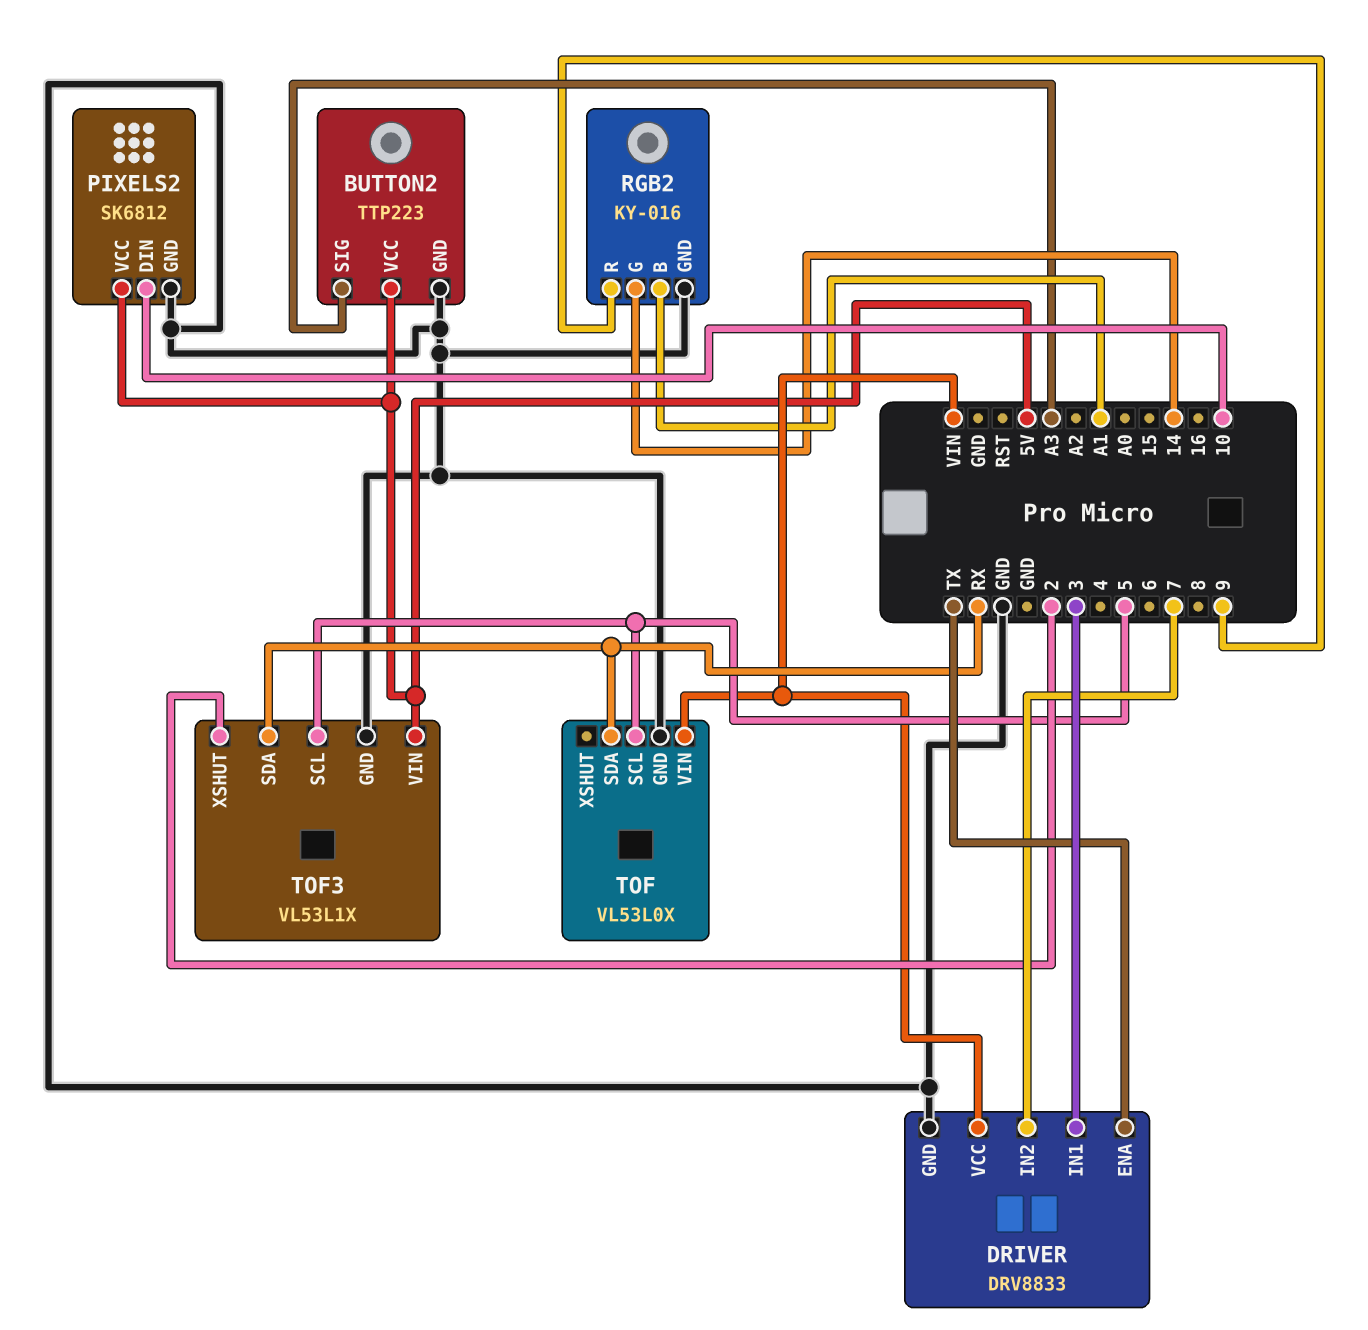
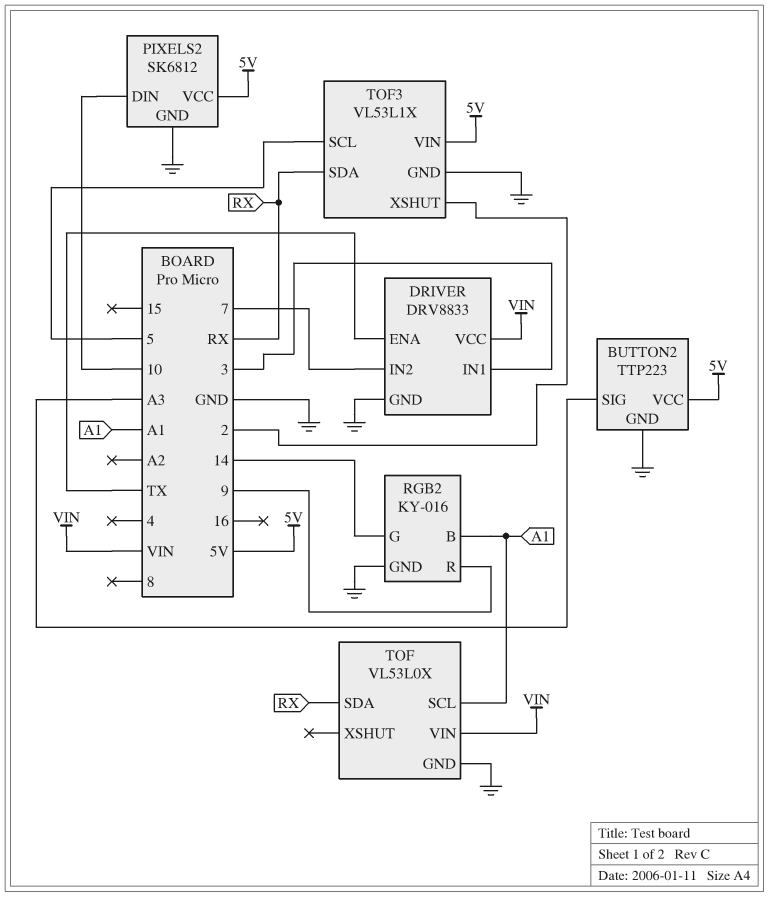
TOF pin SCL: 5 -> A1

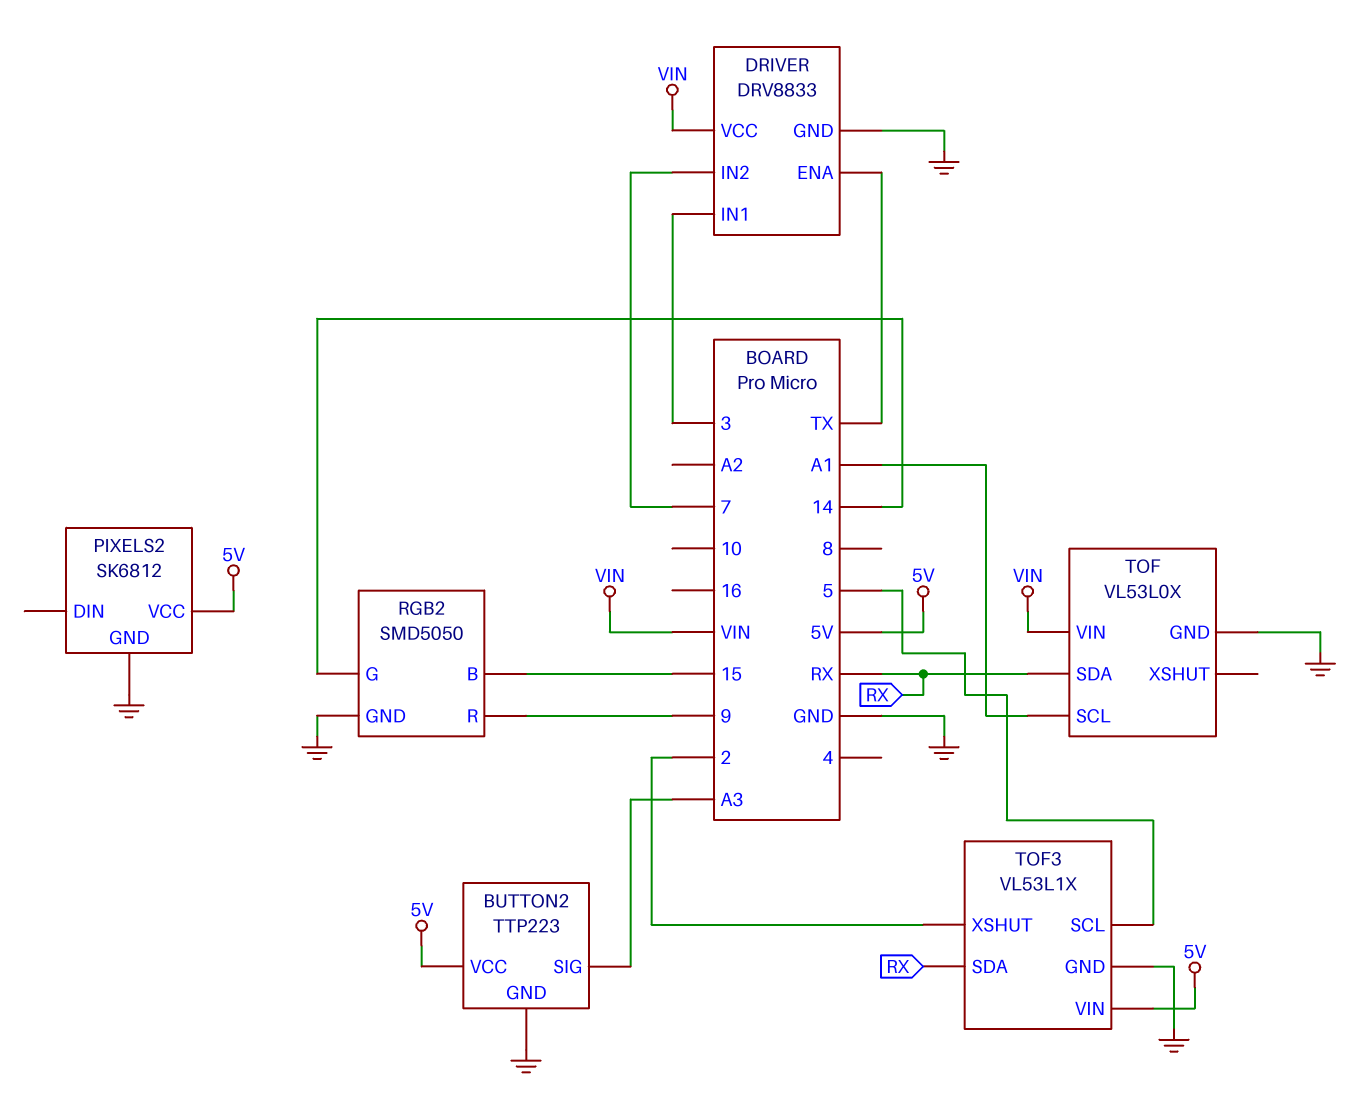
PIXELS2 pin DIN: 10 -> none
RGB2: KY-016 -> SMD5050
RGB2 pin B: A1 -> 15

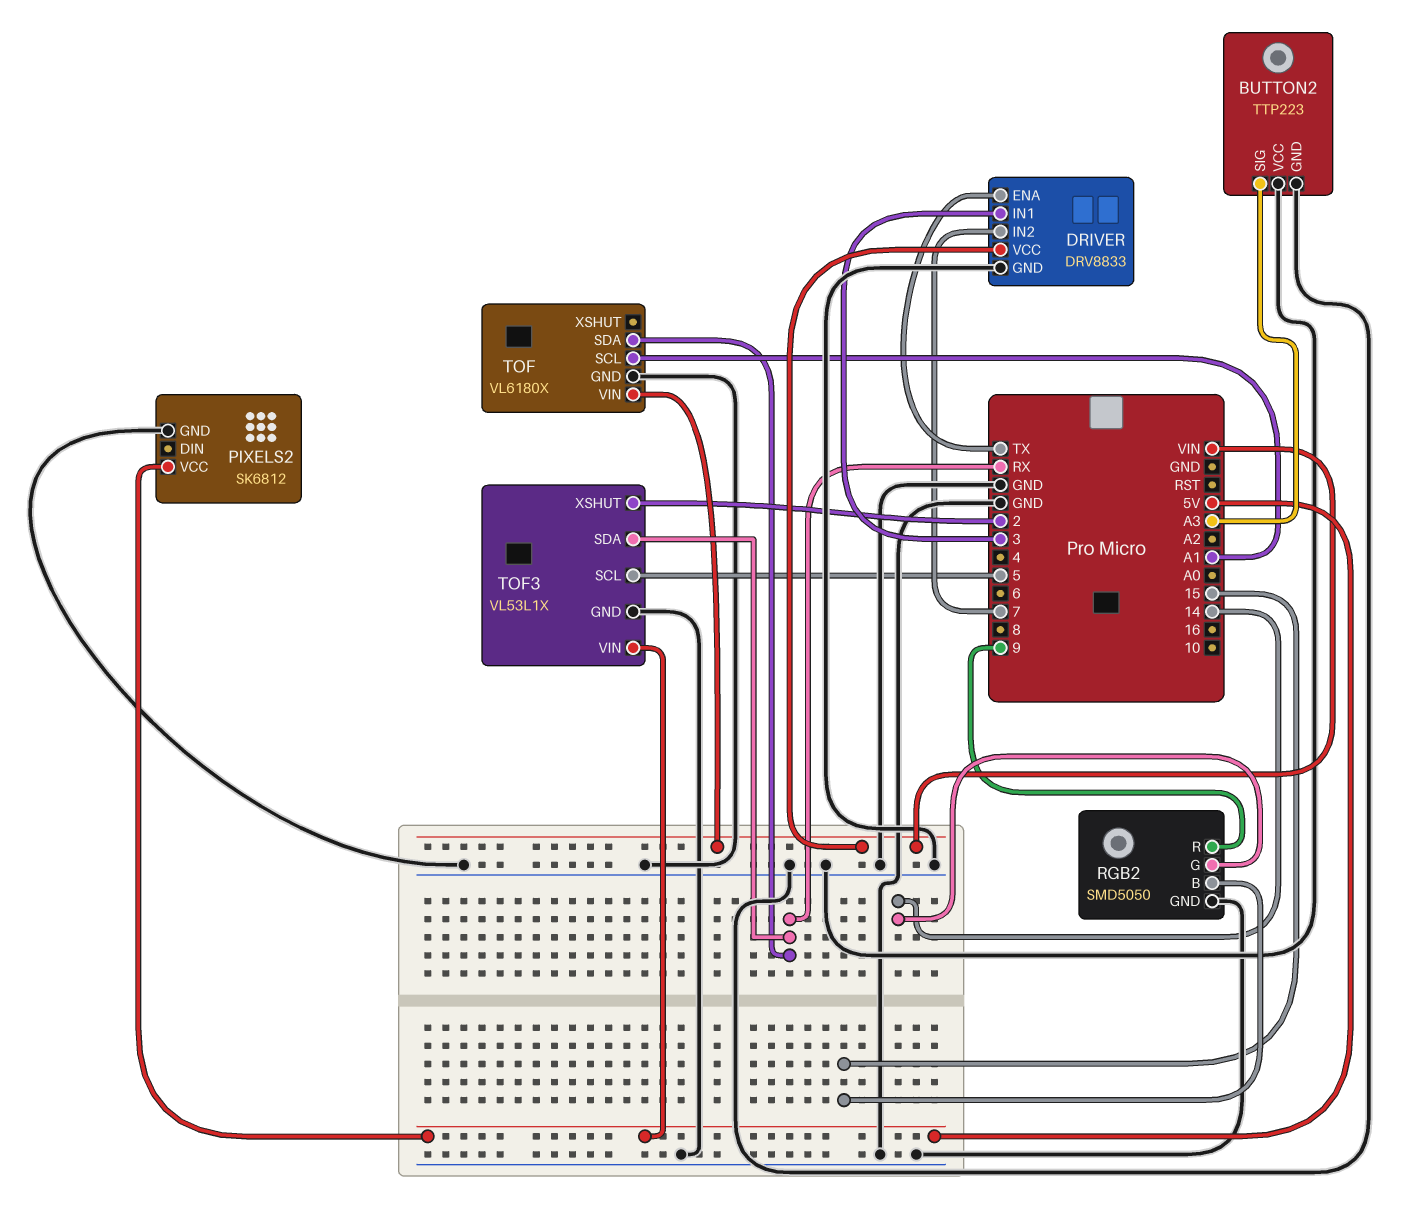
BUTTON2 pin VCC: 5V -> GND
TOF: VL53L0X -> VL6180X

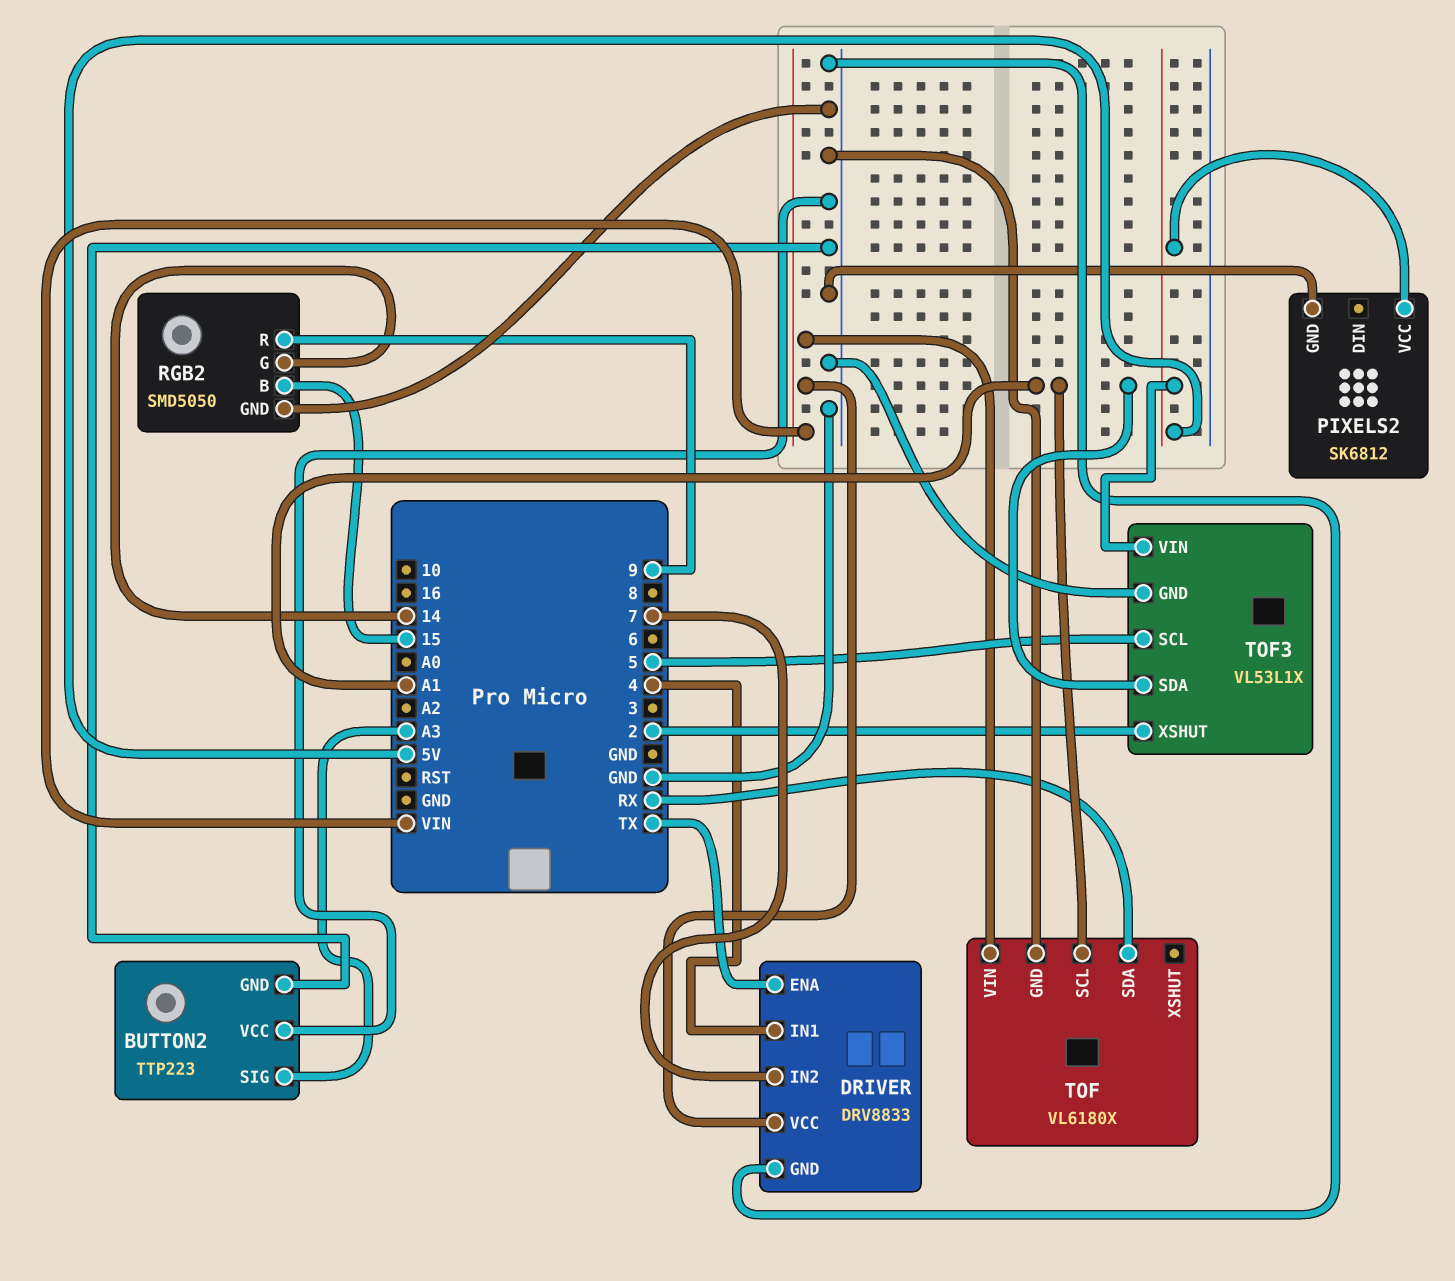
DRIVER pin IN1: 3 -> 4
TOF3 pin SDA: RX -> A1

